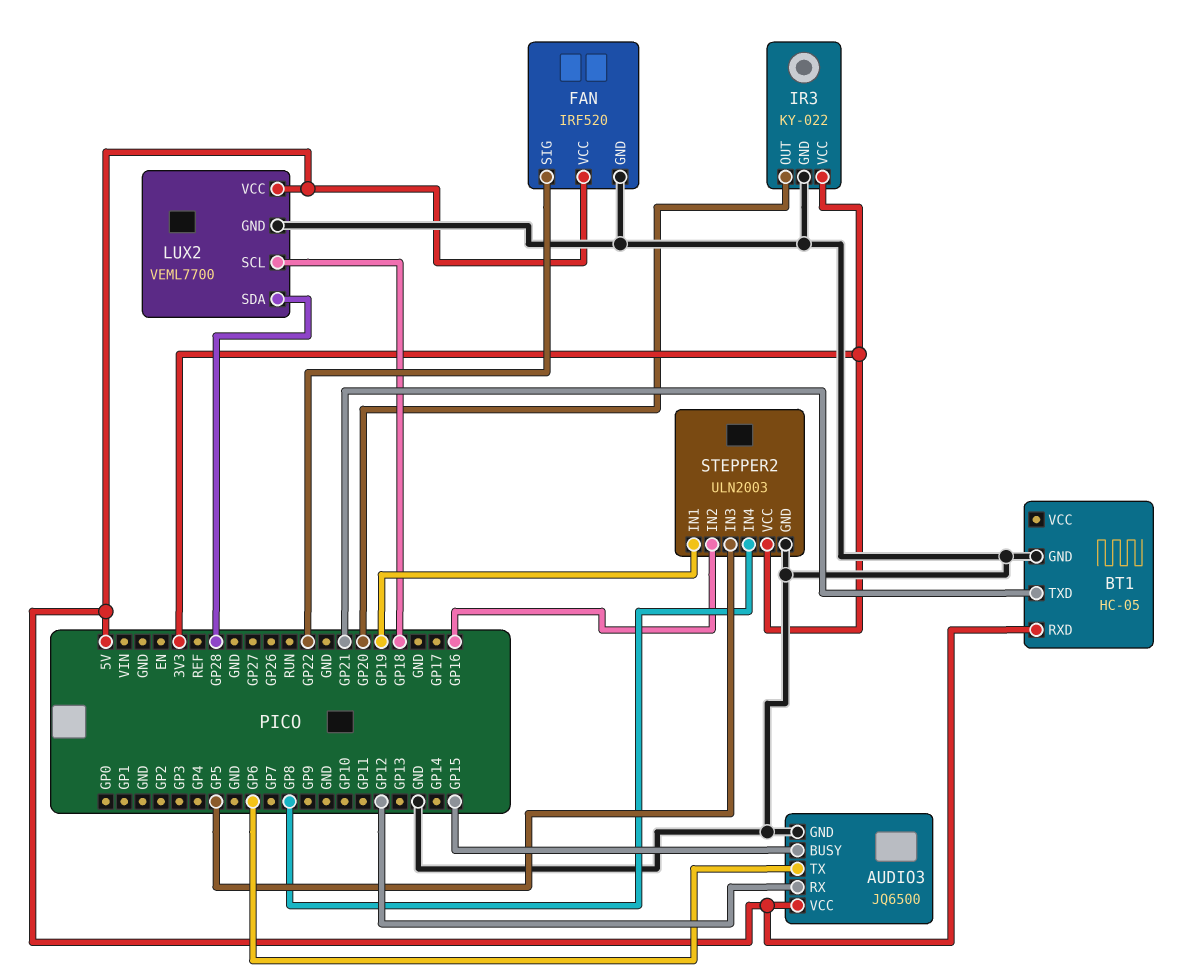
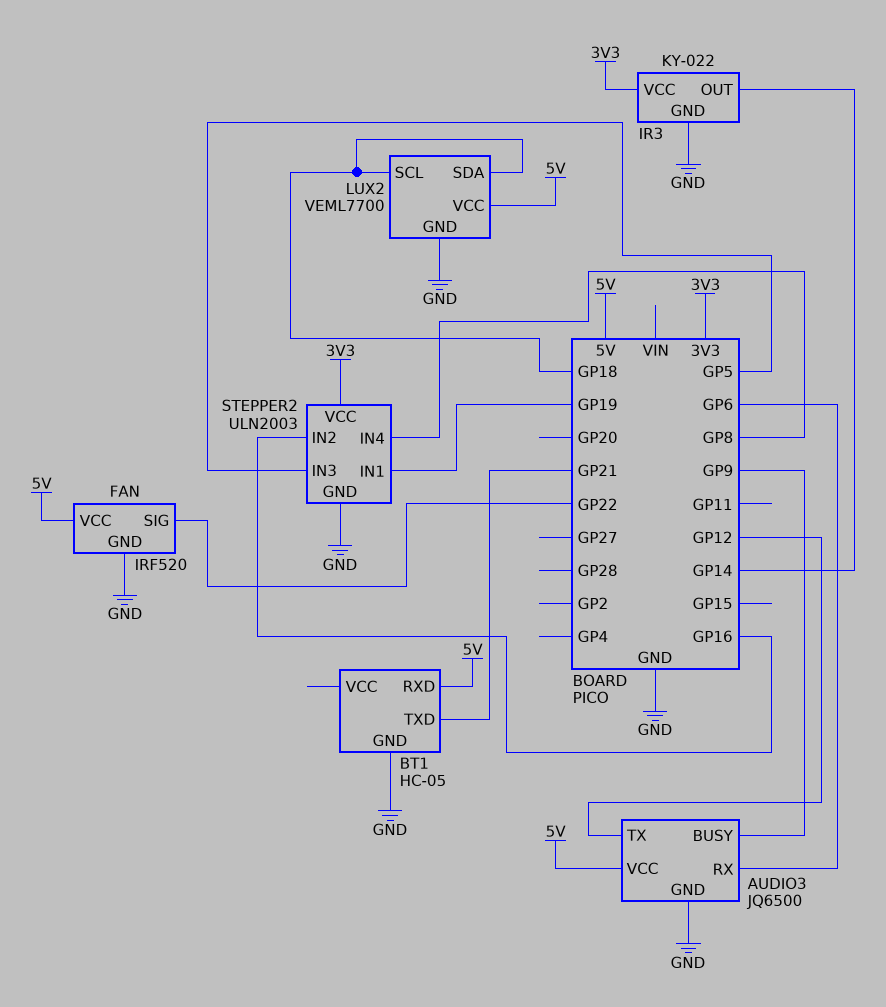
AUDIO3 pin BUSY: GP15 -> GP9
AUDIO3 pin RX: GP12 -> GP6
AUDIO3 pin TX: GP6 -> GP12
IR3 pin OUT: GP20 -> GP14
LUX2 pin SDA: GP28 -> GP18

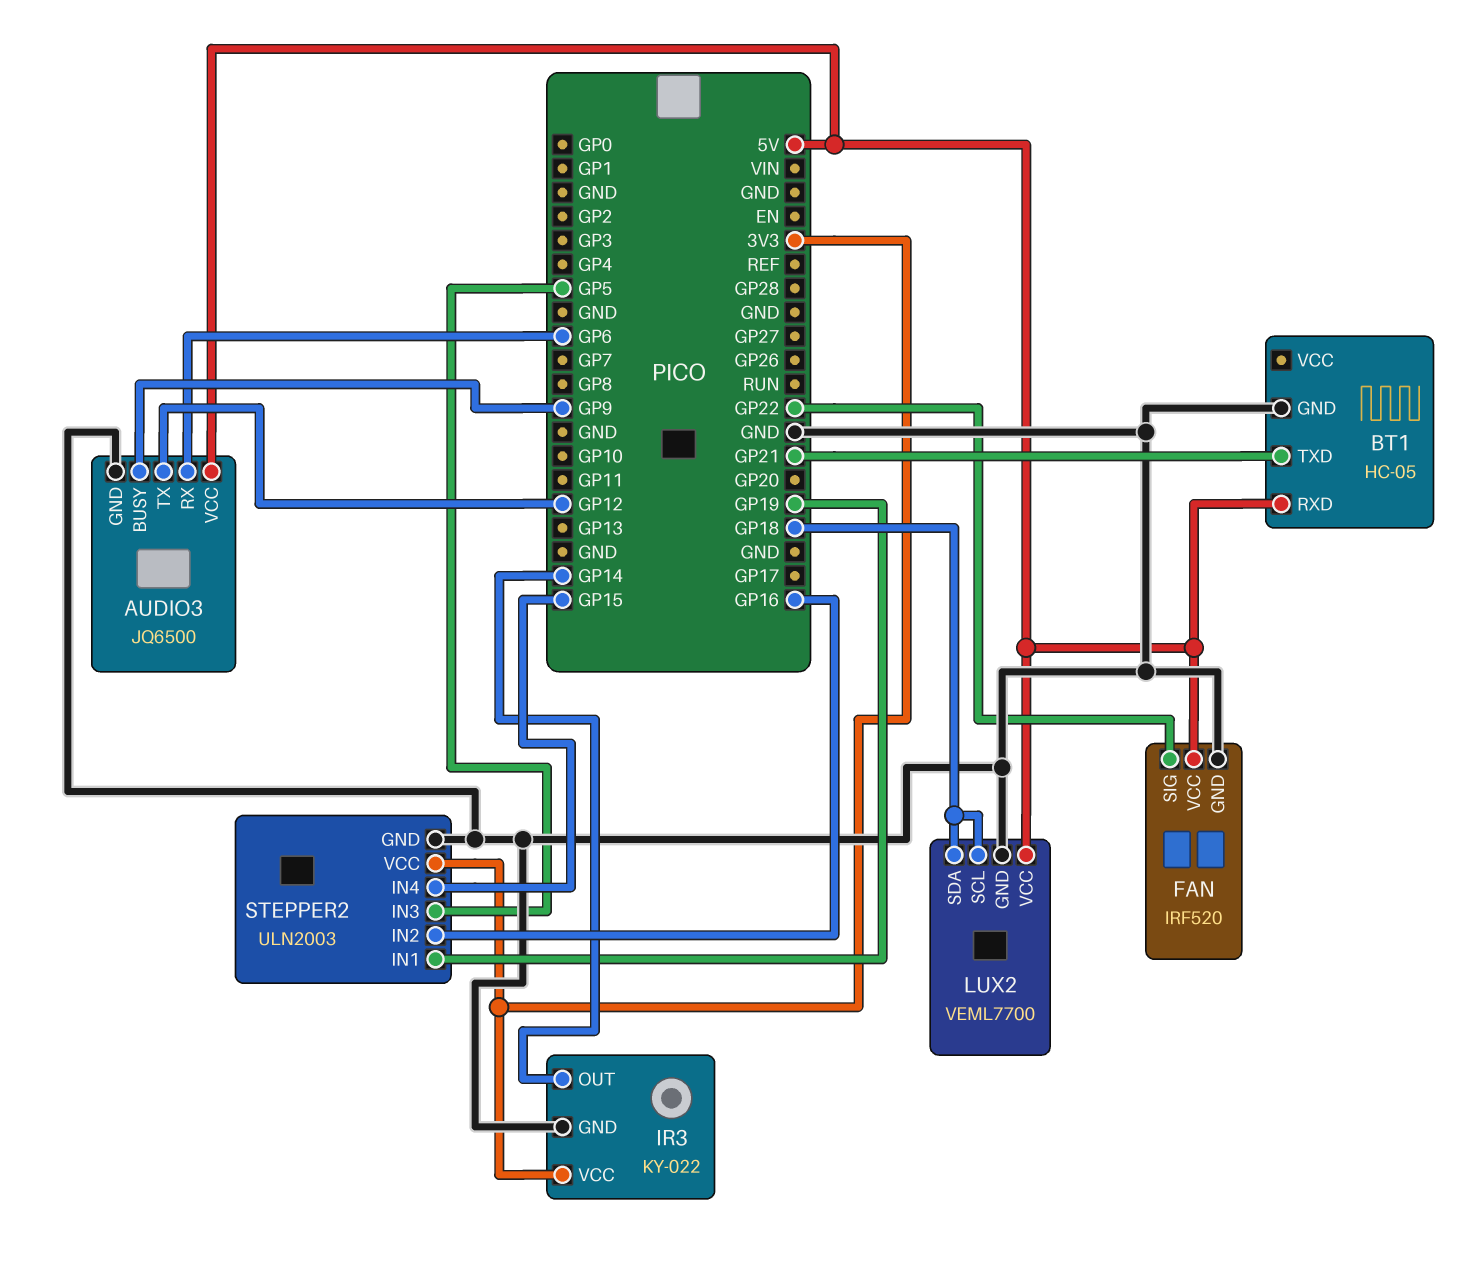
STEPPER2 pin IN4: GP8 -> GP15

